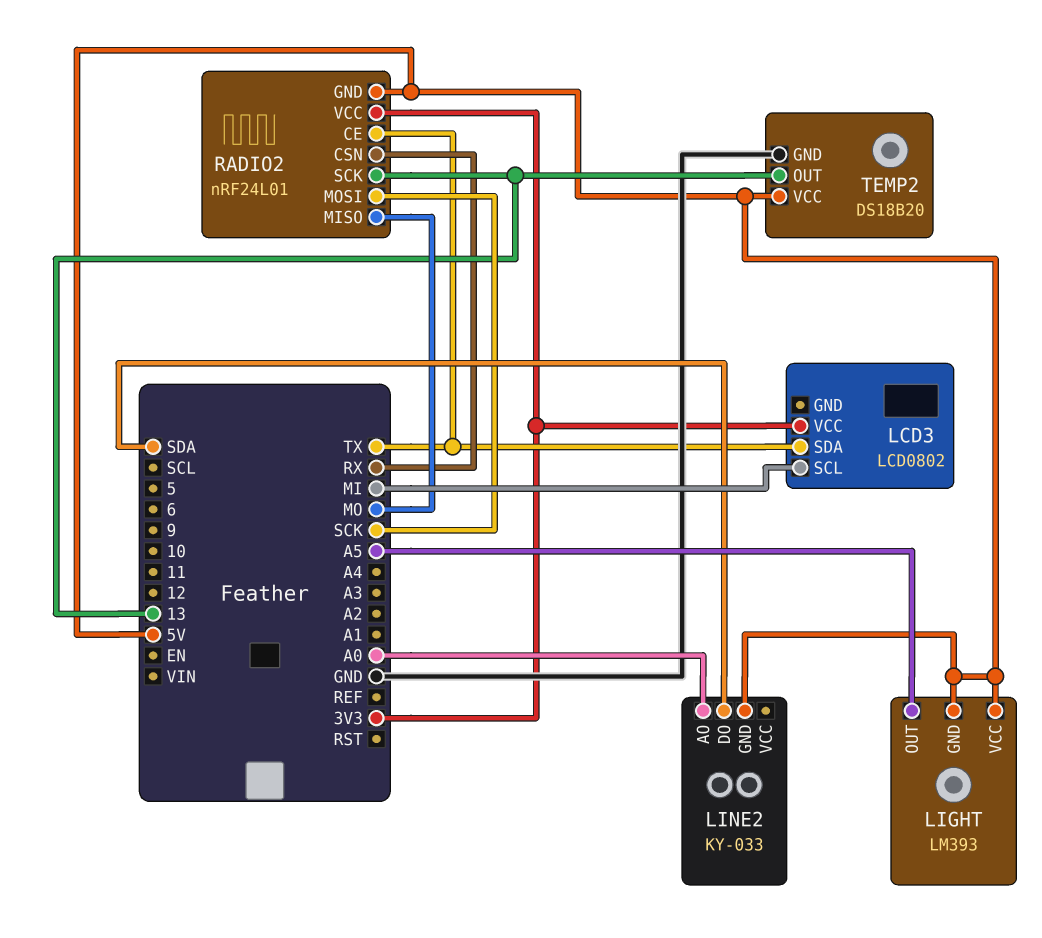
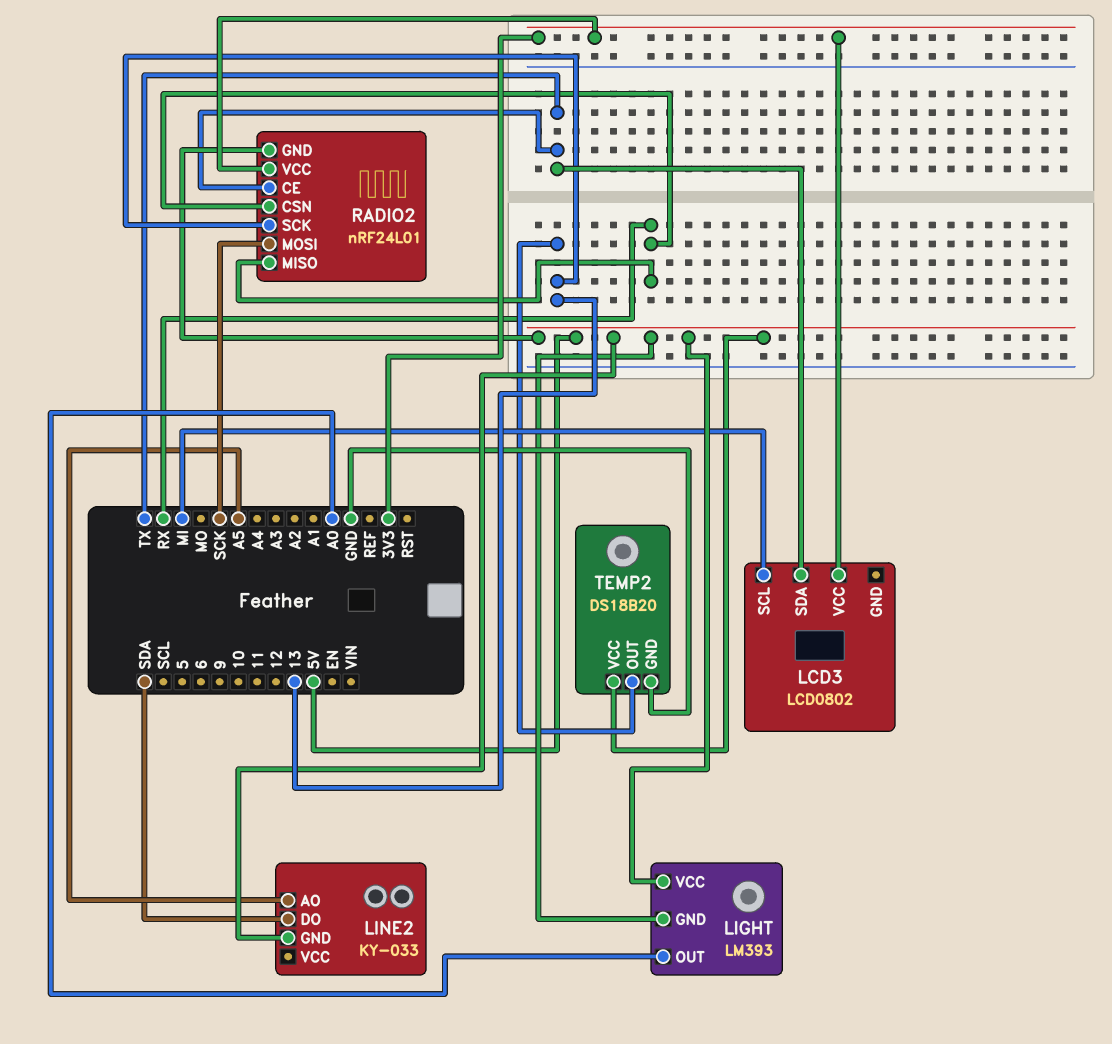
LIGHT pin OUT: A5 -> A0
LINE2 pin AO: A0 -> A5
RADIO2 pin MISO: MO -> RX

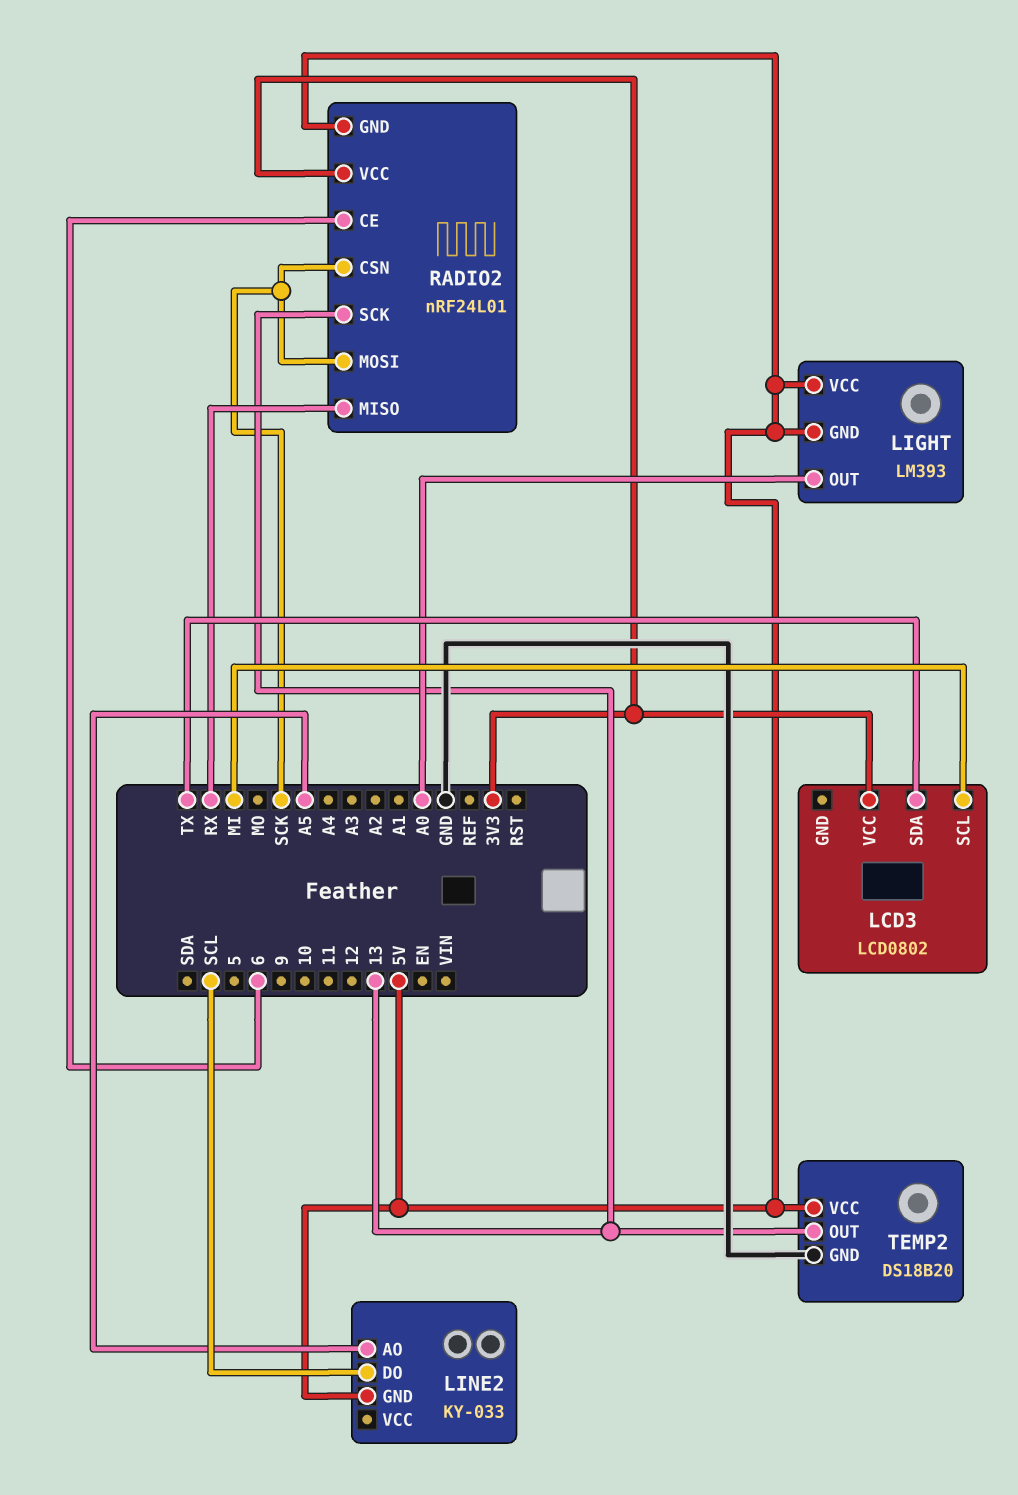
LINE2 pin DO: SDA -> SCL
RADIO2 pin CE: TX -> 6
RADIO2 pin CSN: RX -> SCK

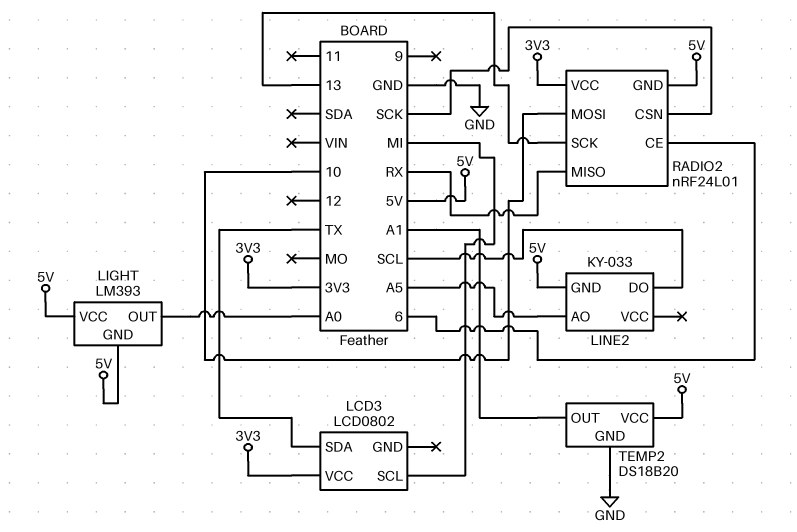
RADIO2 pin MOSI: SCK -> 10
TEMP2 pin OUT: 13 -> A1

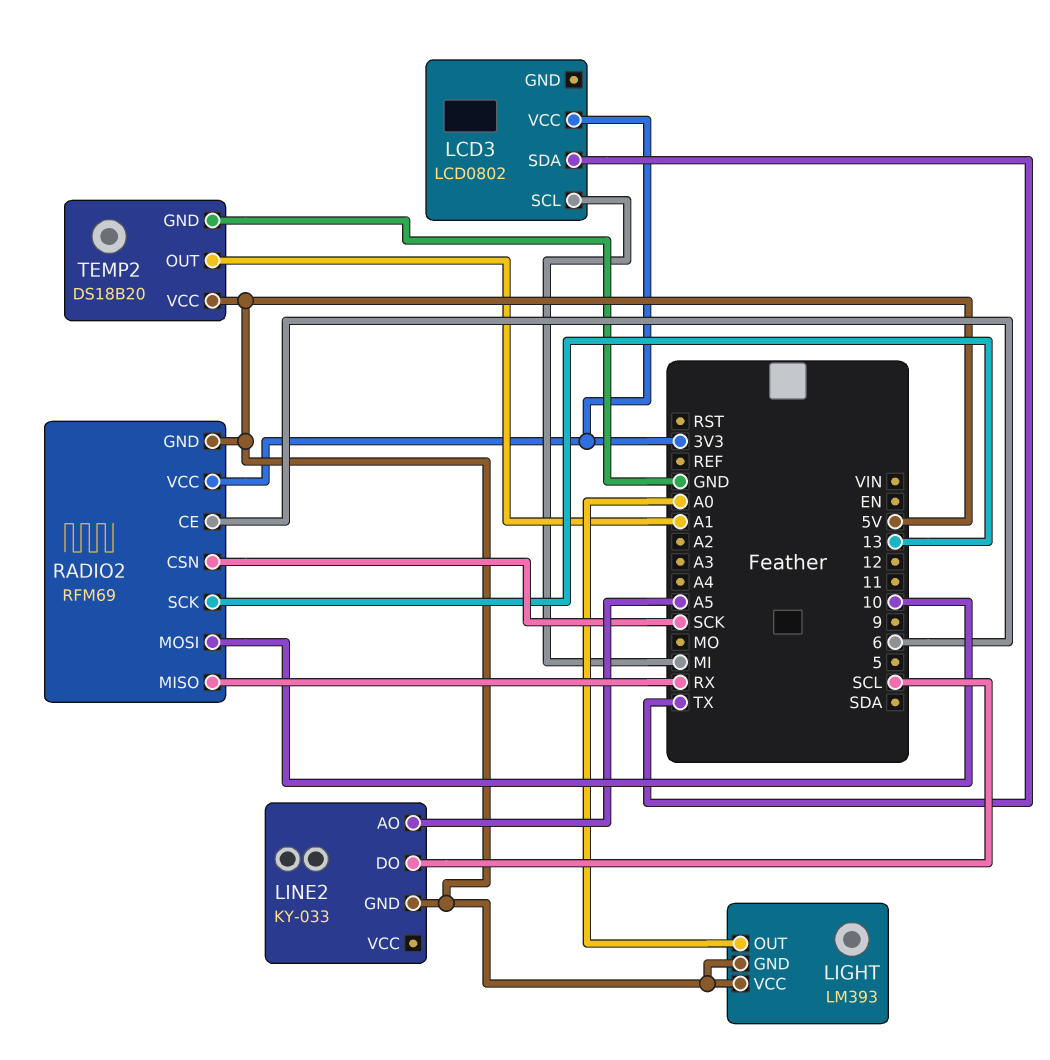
RADIO2: nRF24L01 -> RFM69

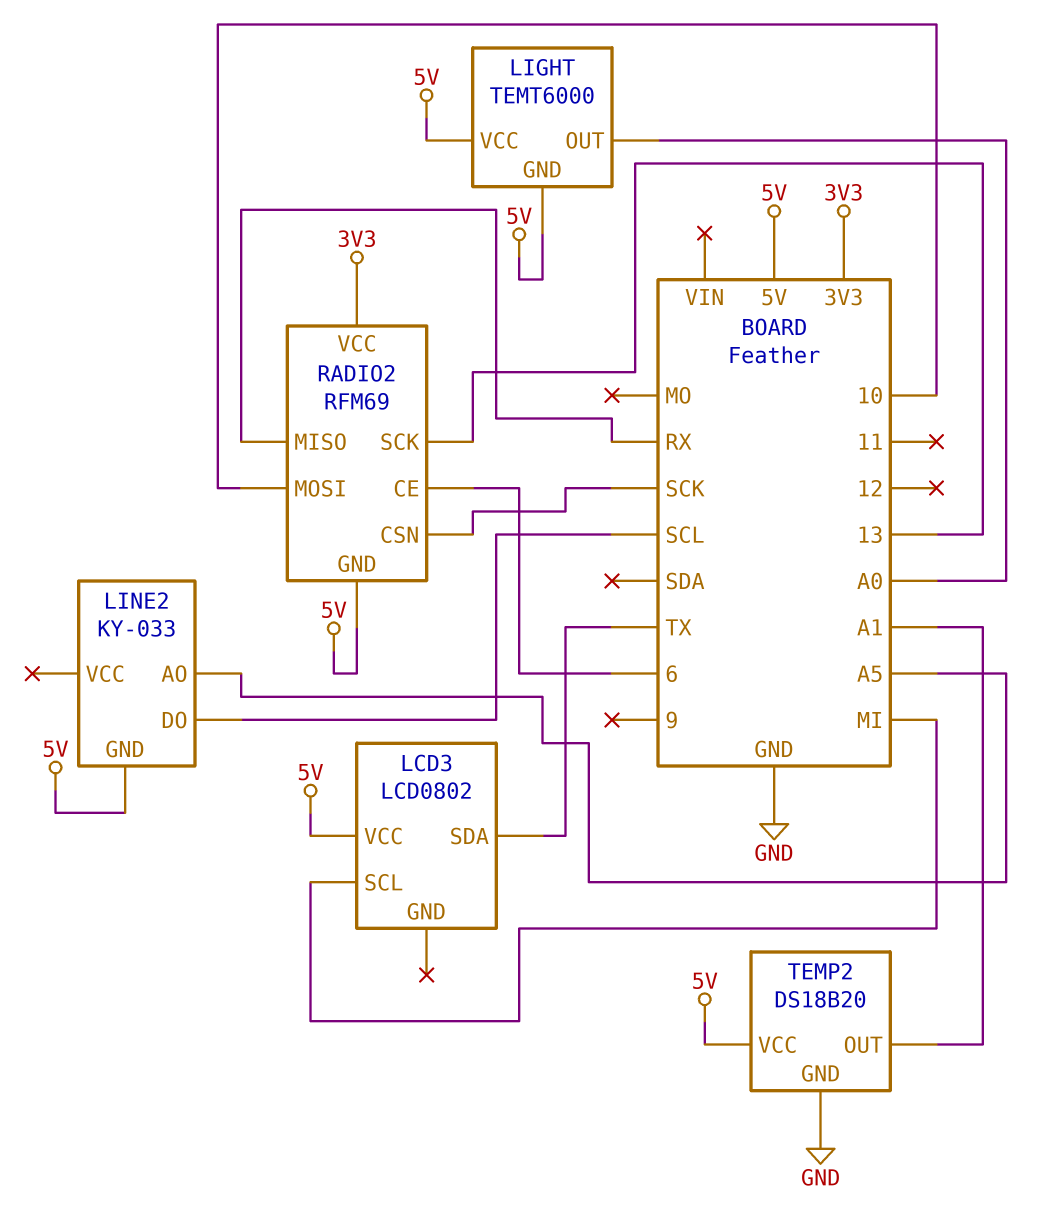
LCD3 pin VCC: 3V3 -> 5V
LIGHT: LM393 -> TEMT6000

